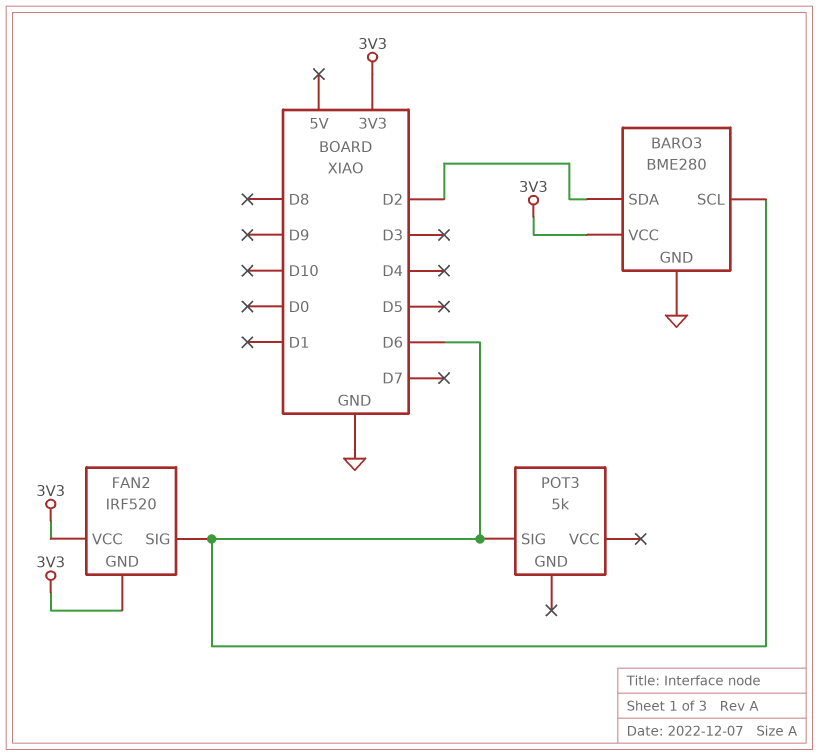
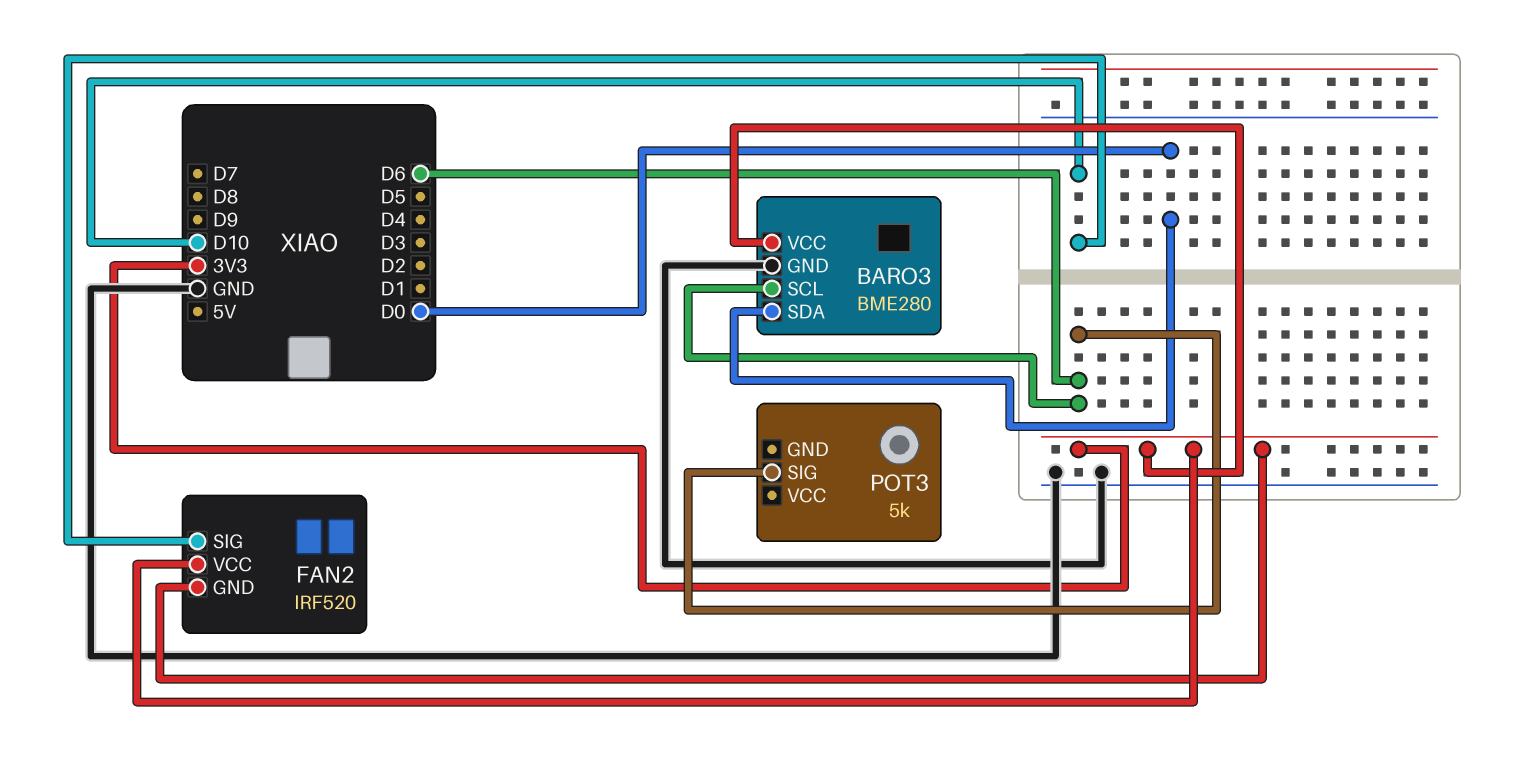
BARO3 pin SDA: D2 -> D0
FAN2 pin SIG: D6 -> D10

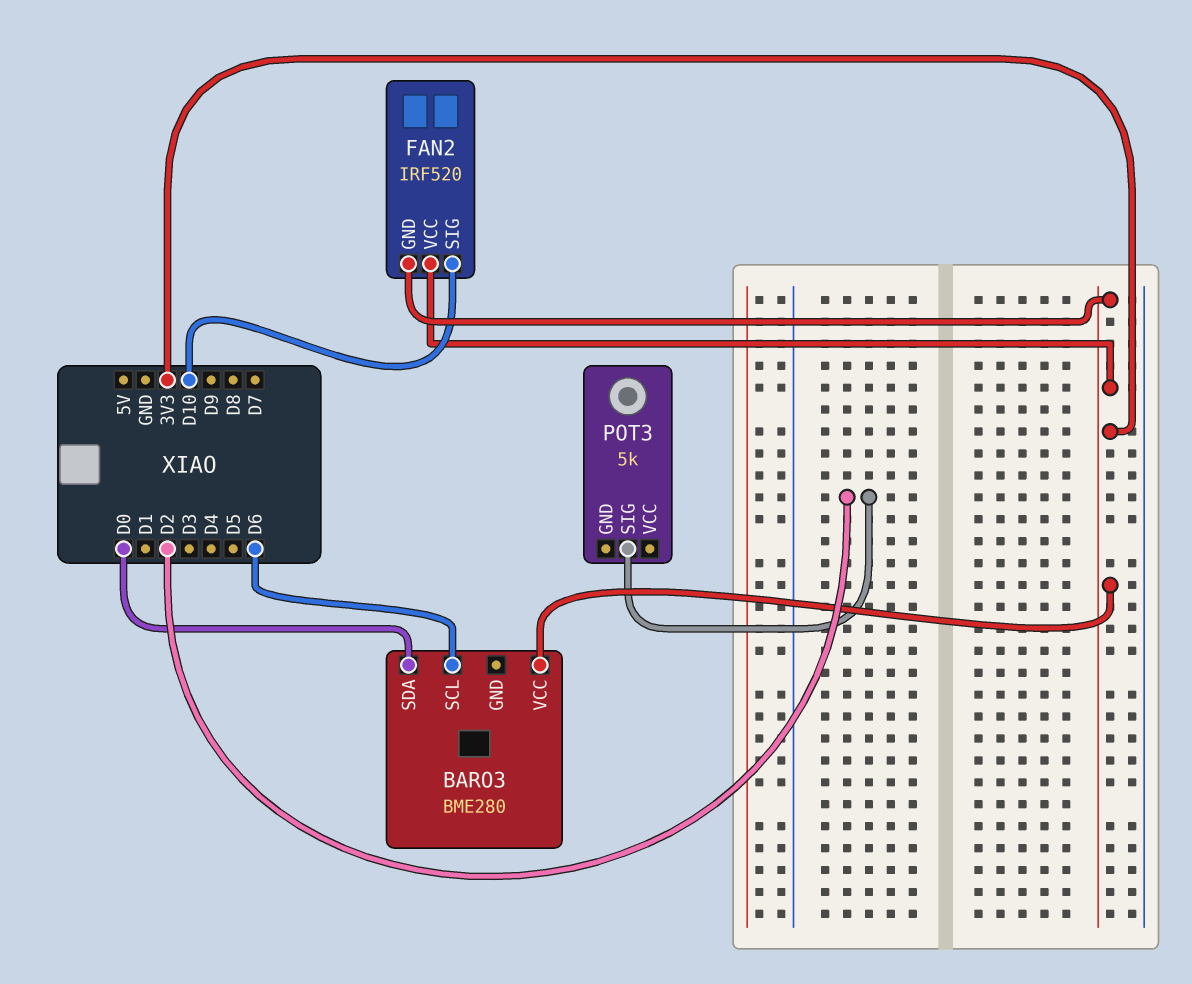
BARO3 pin GND: GND -> none
POT3 pin SIG: D6 -> D2

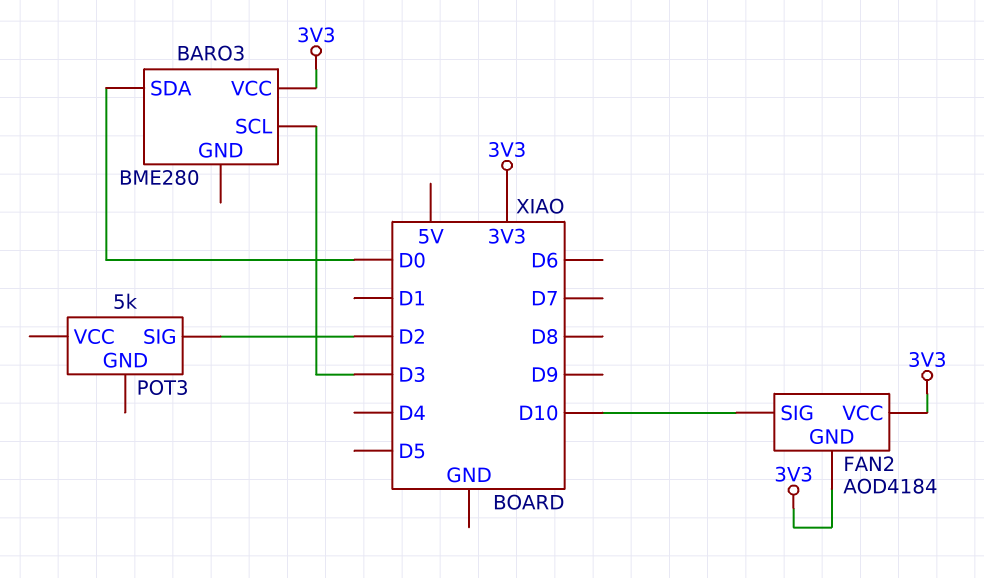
BARO3 pin SCL: D6 -> D3
FAN2: IRF520 -> AOD4184

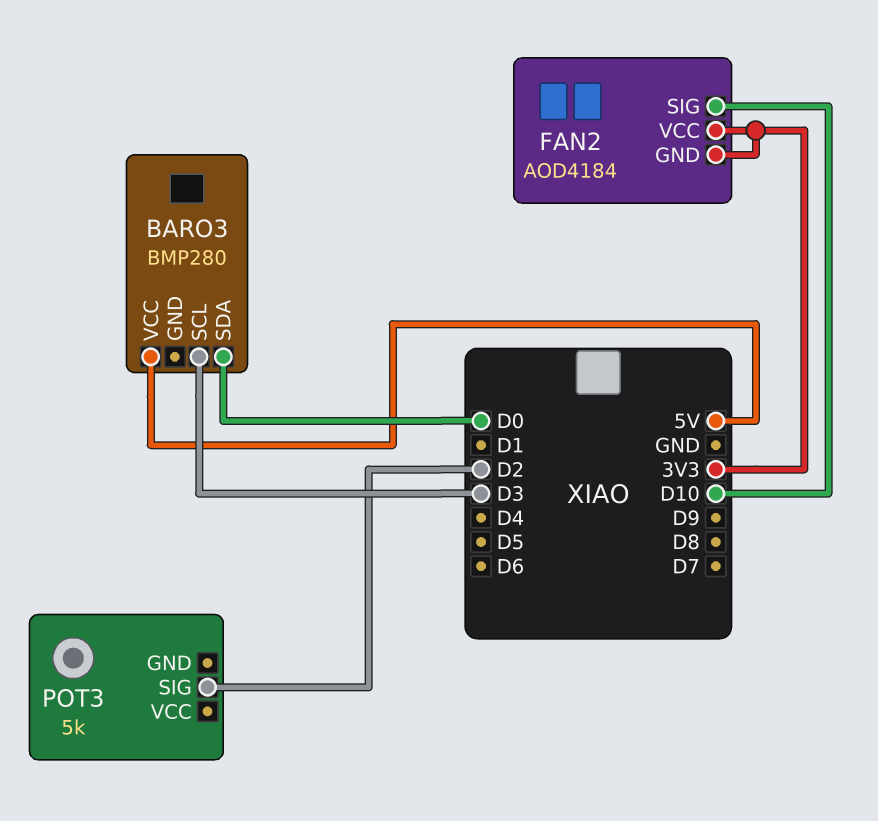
BARO3: BME280 -> BMP280
BARO3 pin VCC: 3V3 -> 5V

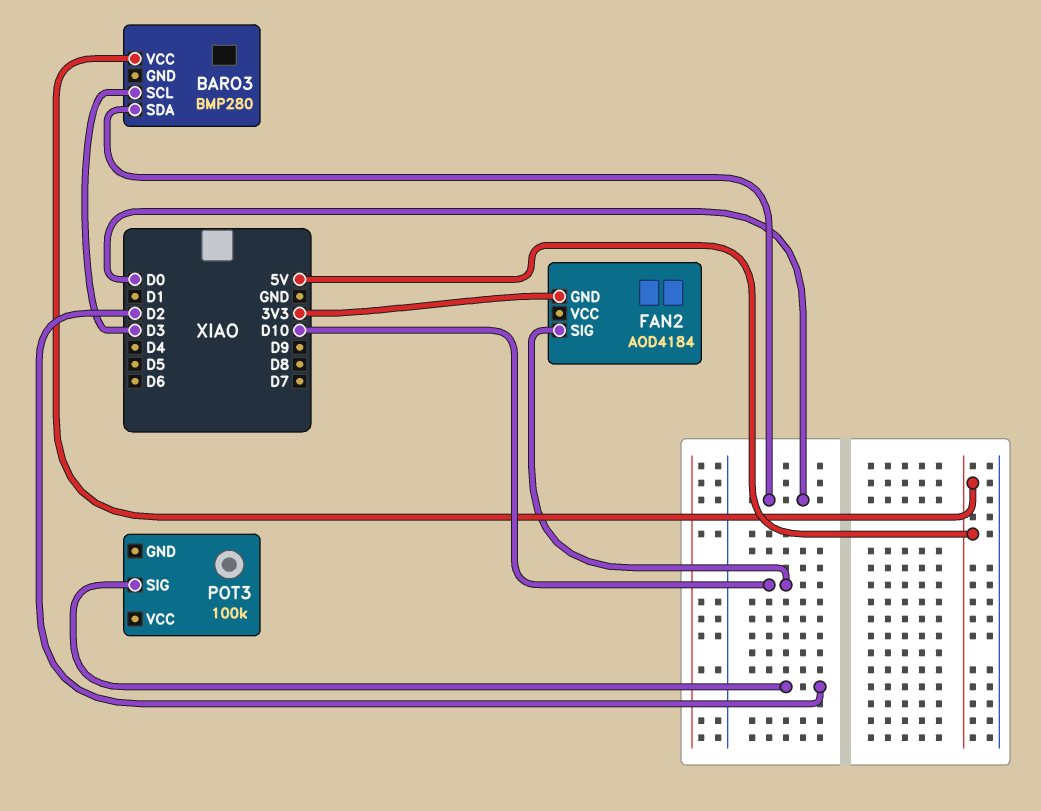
FAN2 pin VCC: 3V3 -> none
POT3: 5k -> 100k

